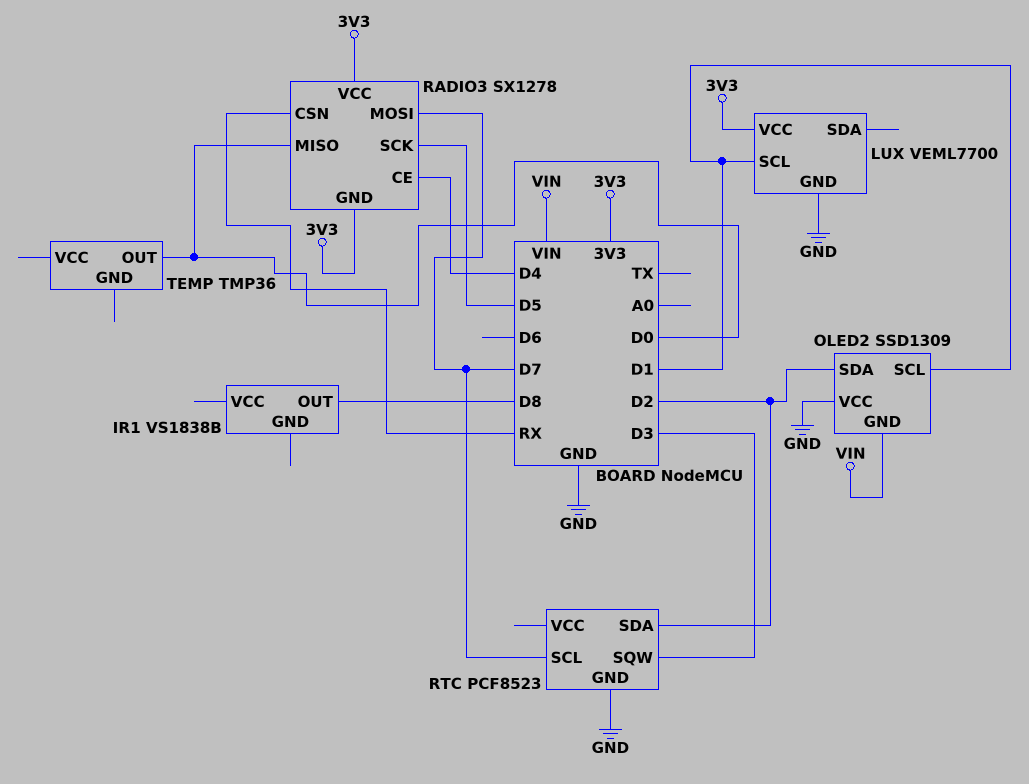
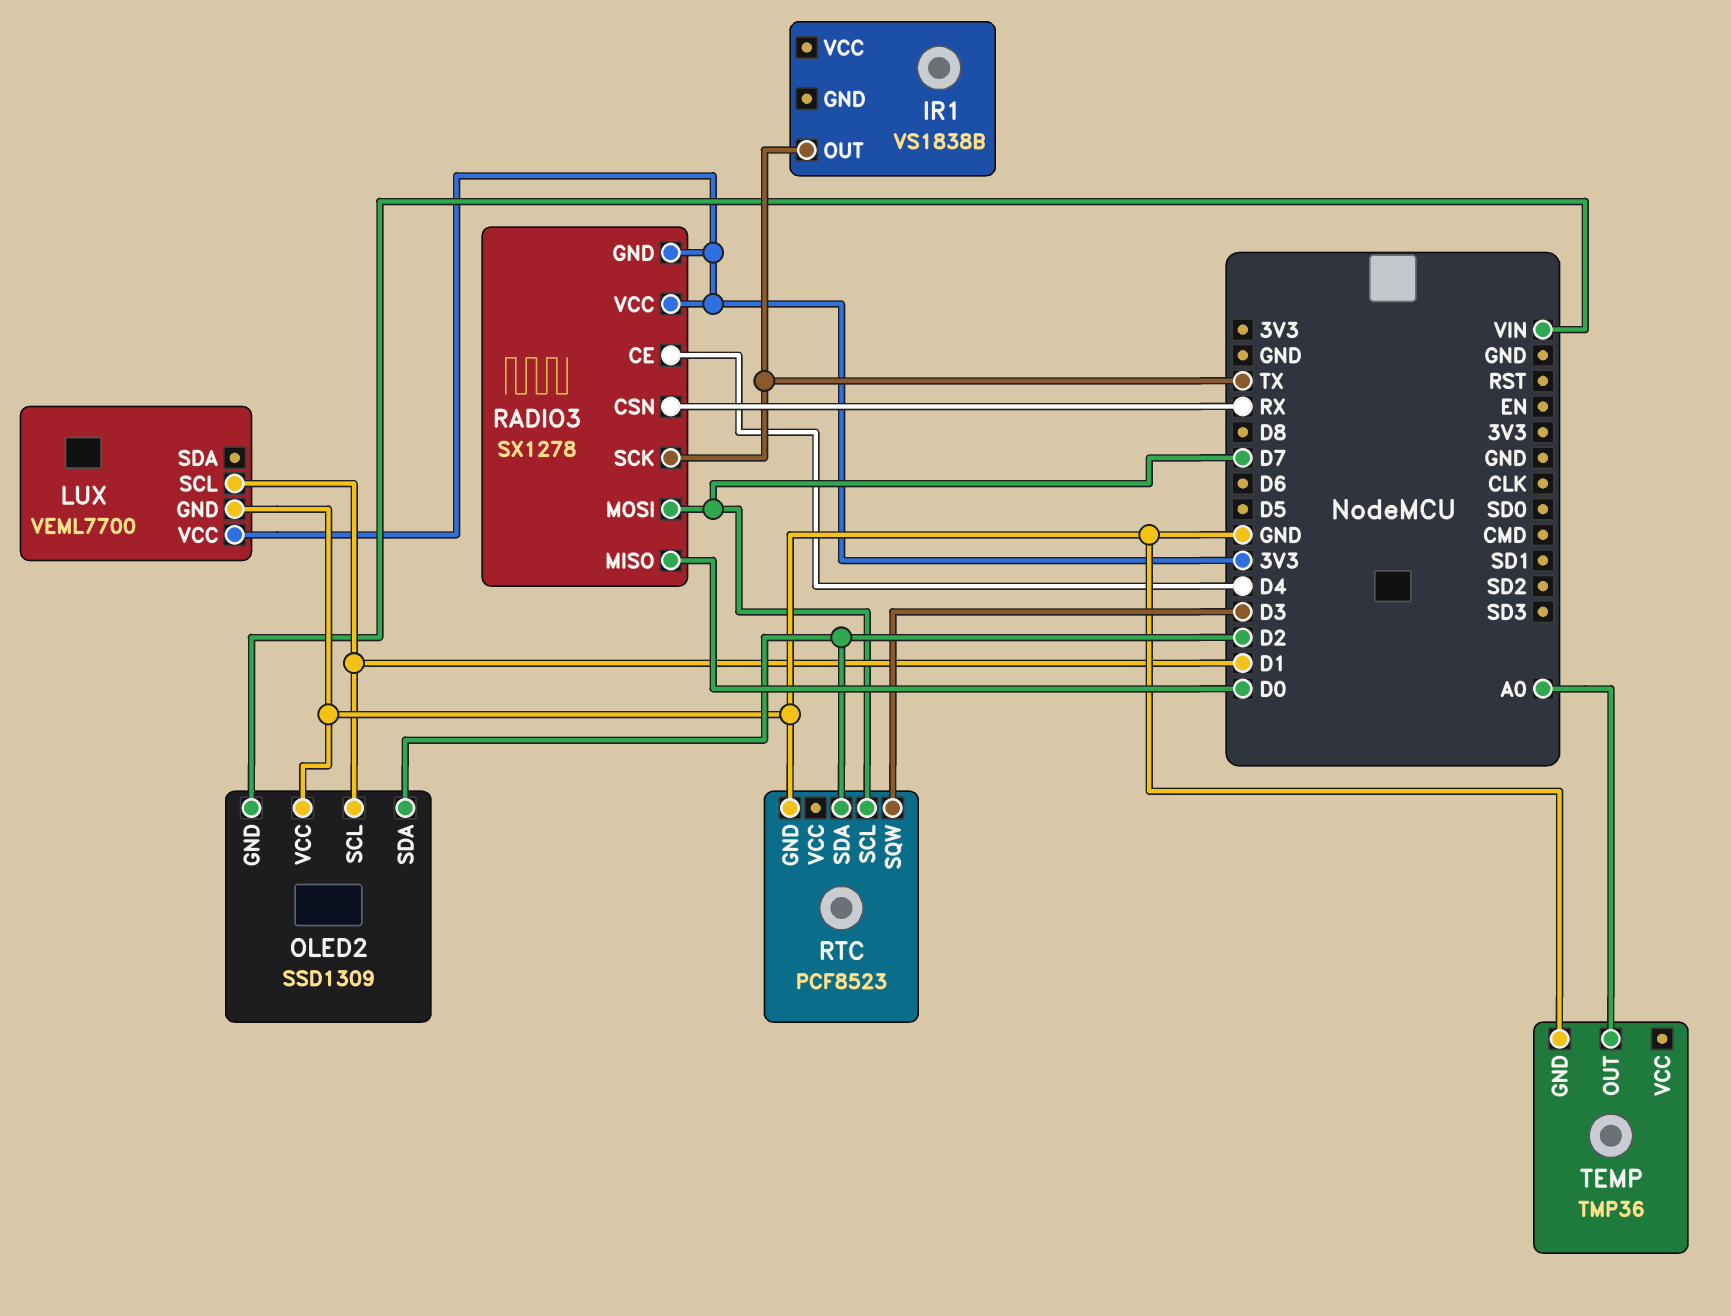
IR1 pin OUT: D8 -> TX
RADIO3 pin SCK: D5 -> TX
TEMP pin GND: none -> GND
TEMP pin OUT: D0 -> A0

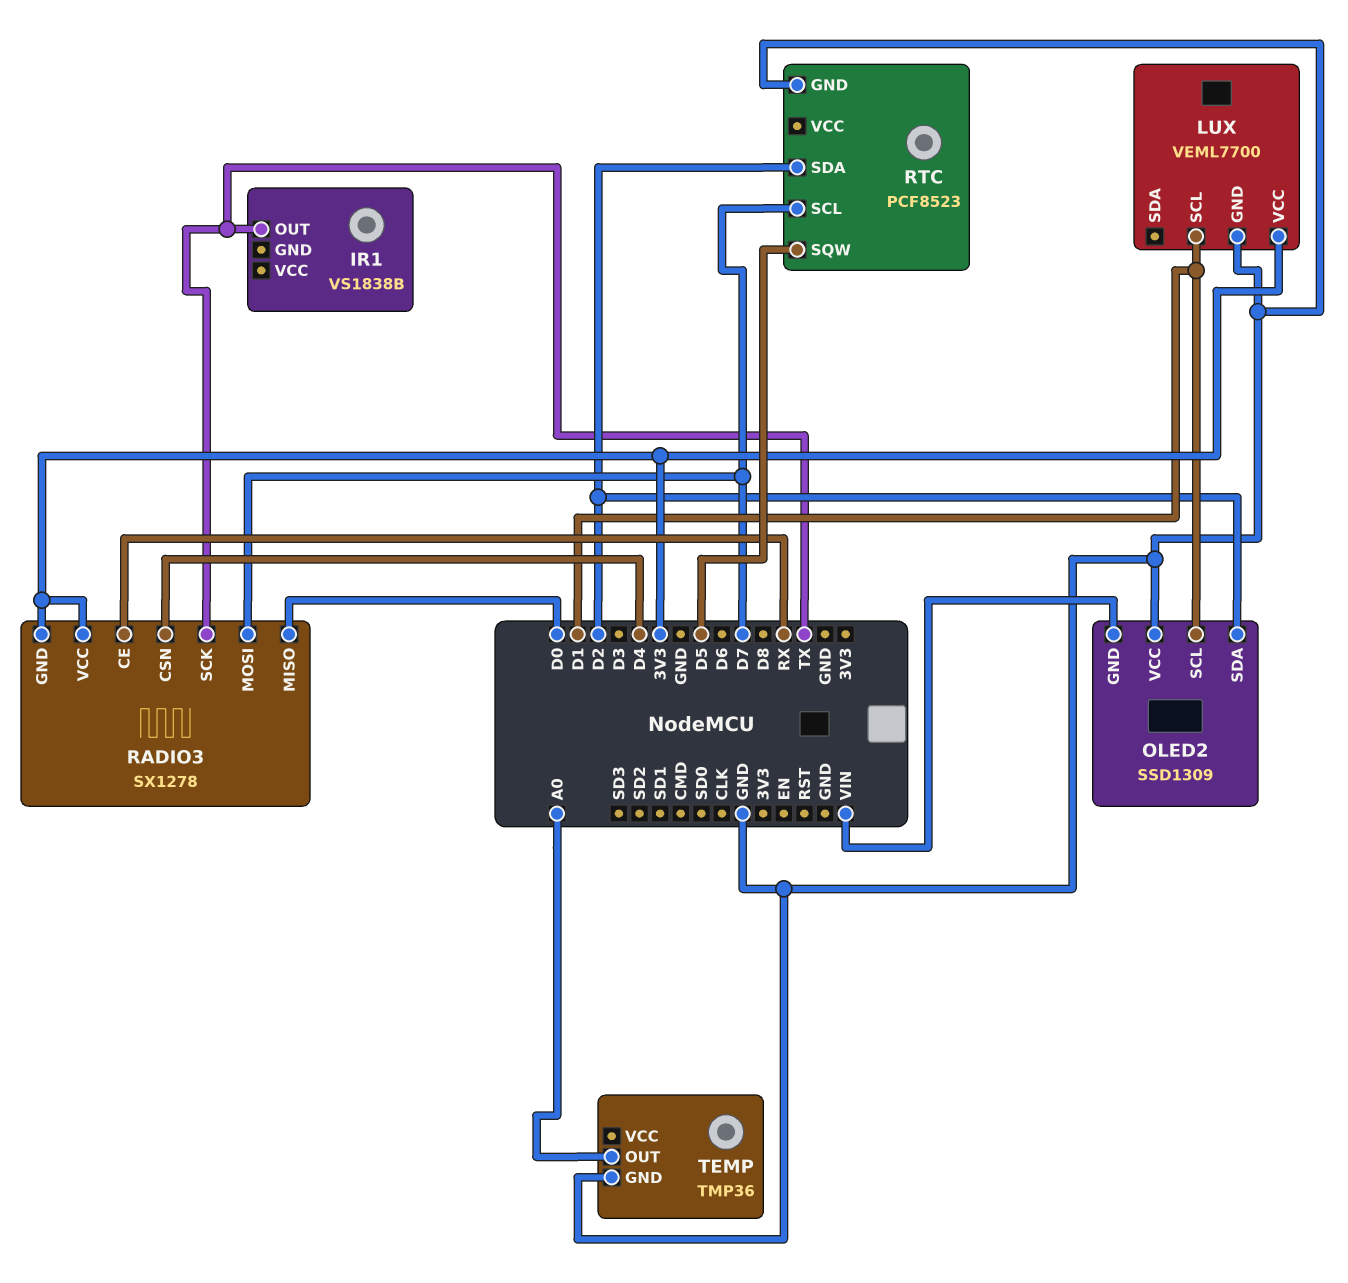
RADIO3 pin CE: D4 -> RX
RADIO3 pin CSN: RX -> D4
RTC pin SQW: D3 -> D5

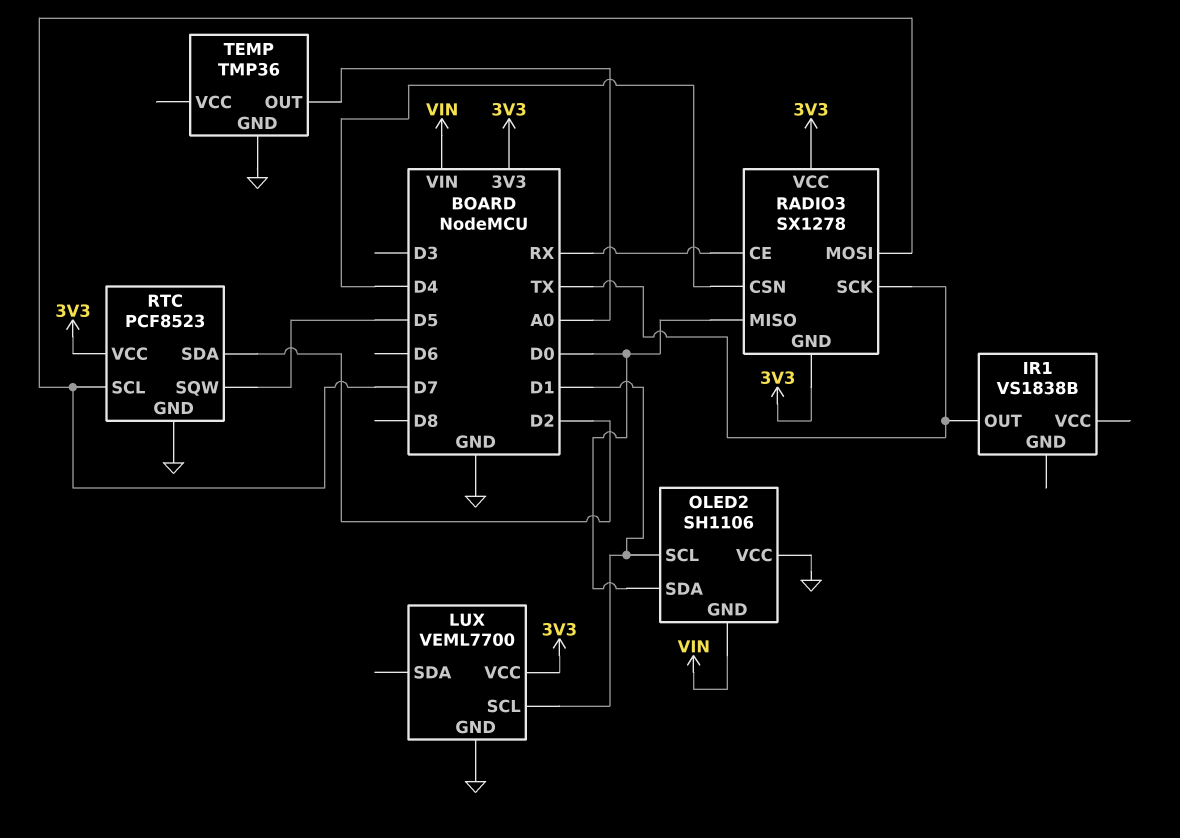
OLED2: SSD1309 -> SH1106
OLED2 pin SDA: D2 -> D0
RTC pin VCC: none -> 3V3

